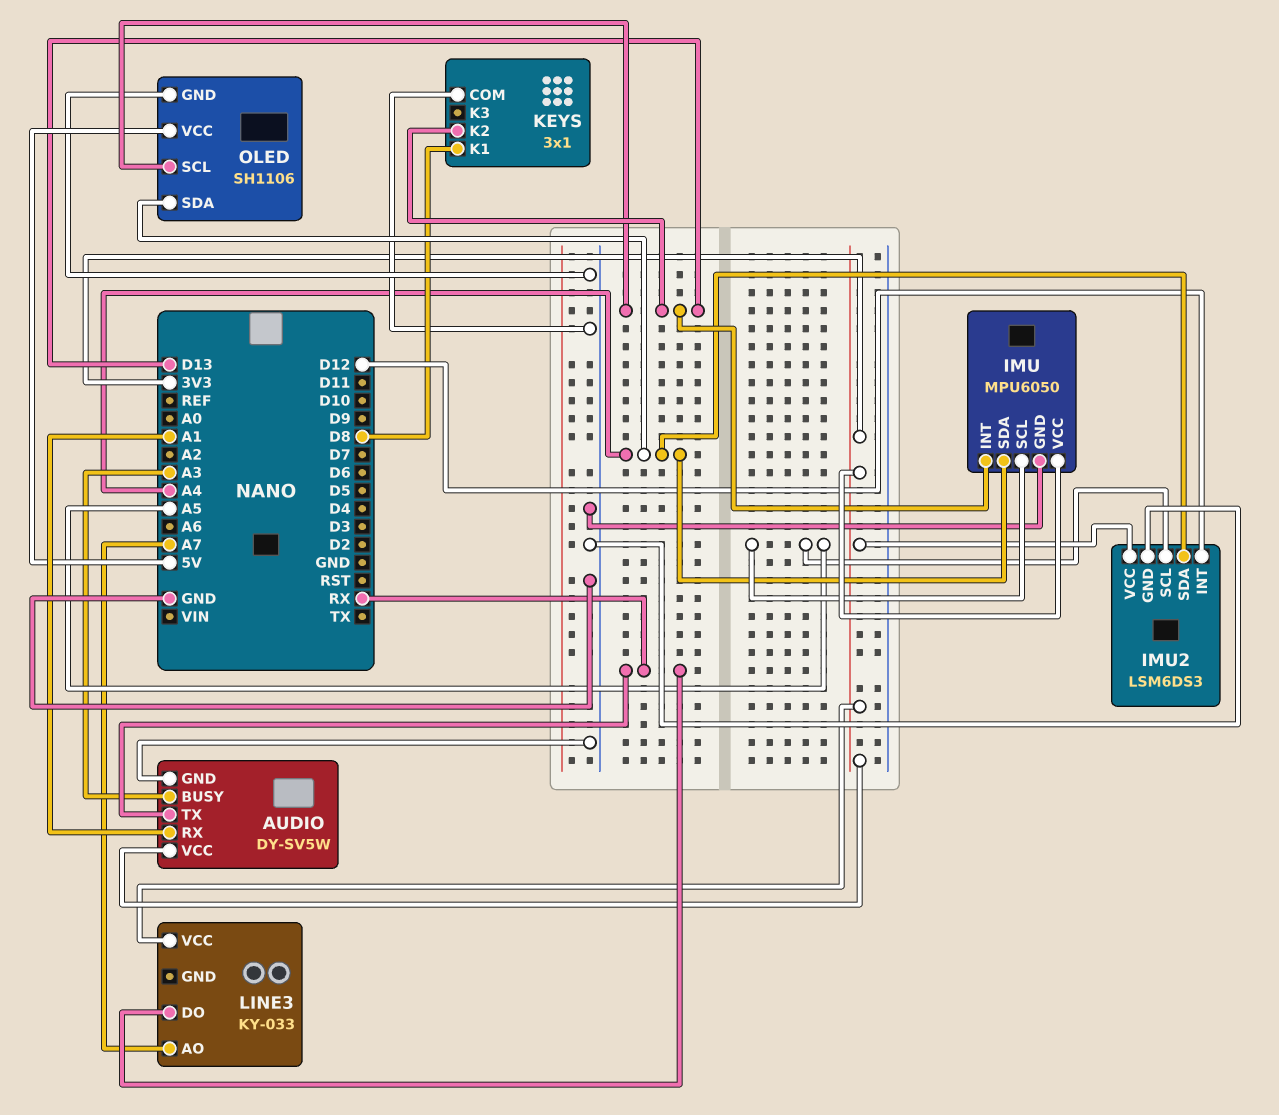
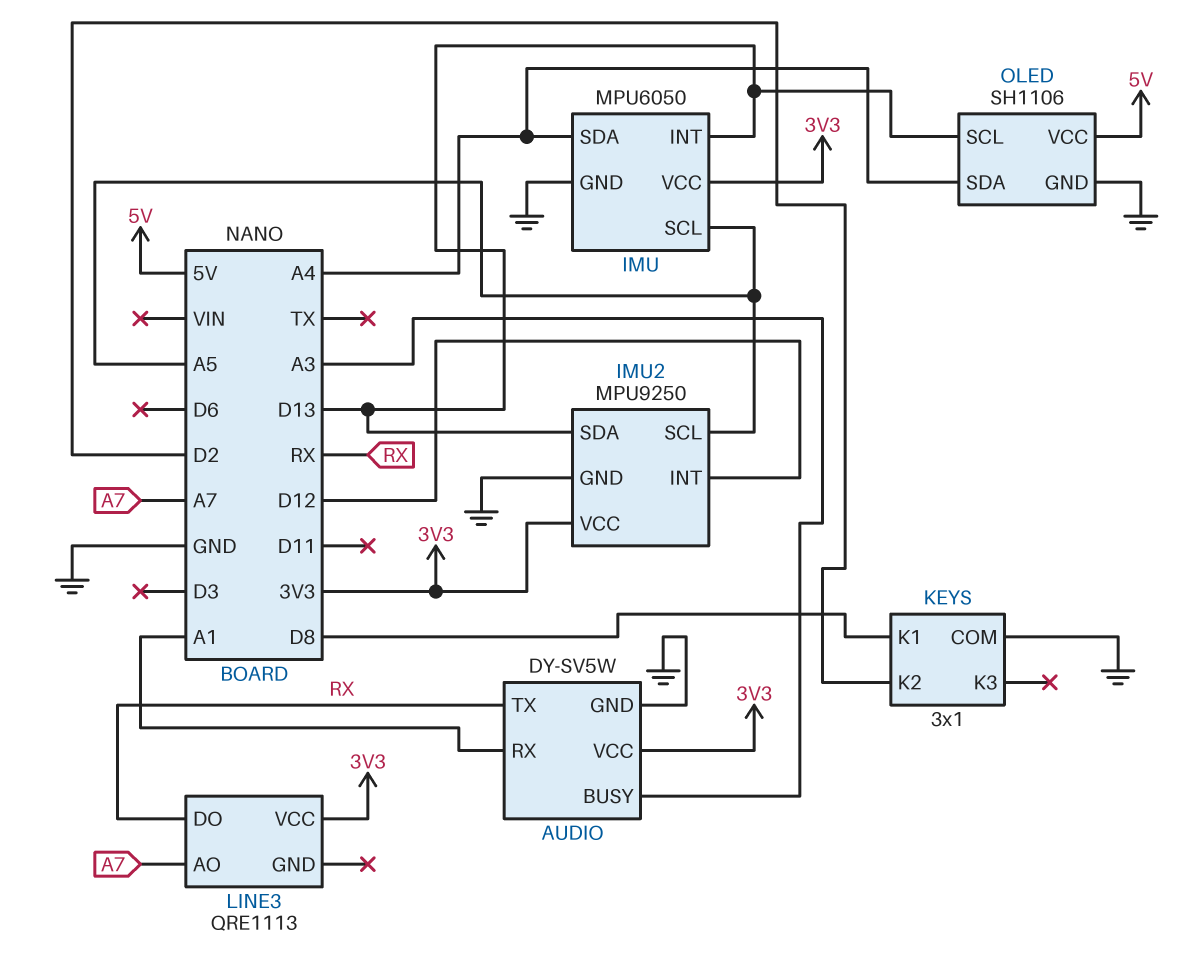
IMU2: LSM6DS3 -> MPU9250
IMU2 pin SDA: A4 -> D13
KEYS pin K2: D13 -> D2
LINE3: KY-033 -> QRE1113

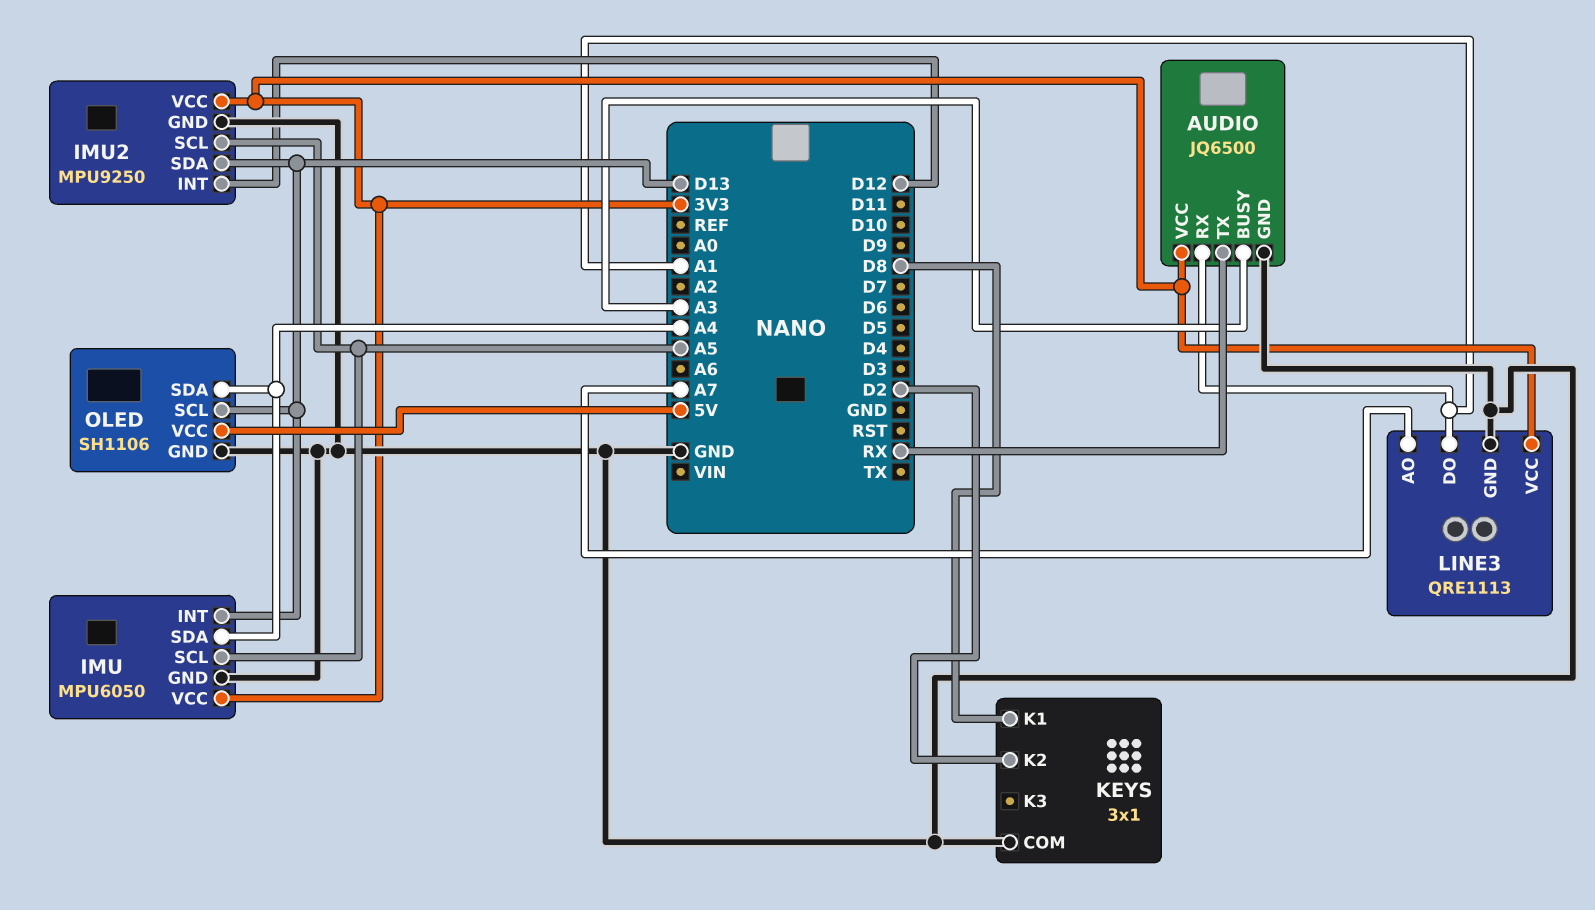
AUDIO: DY-SV5W -> JQ6500
LINE3 pin DO: RX -> A1
LINE3 pin GND: none -> GND

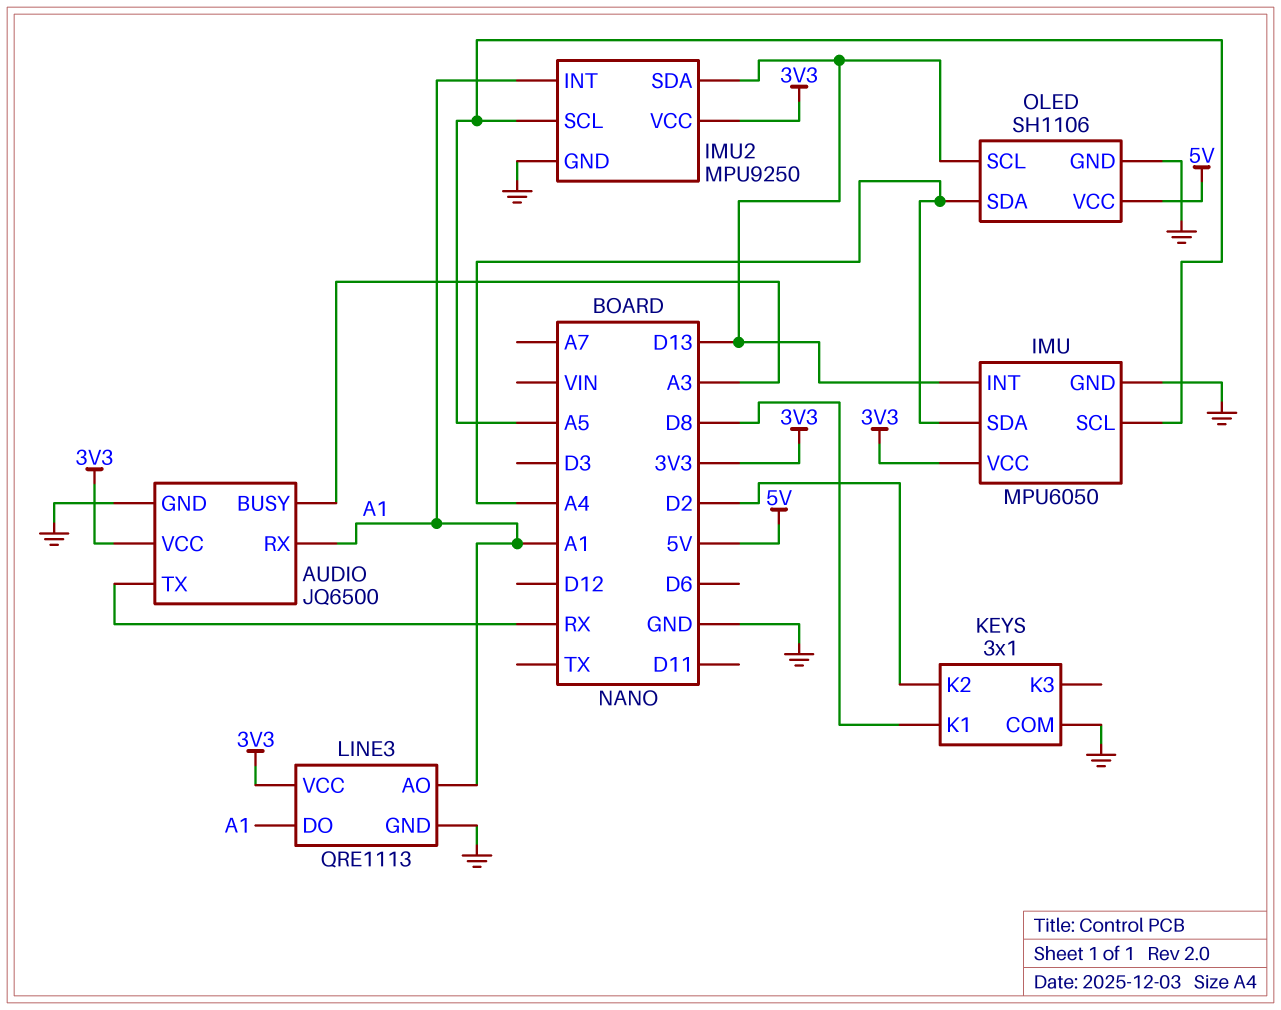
IMU2 pin INT: D12 -> A1
LINE3 pin AO: A7 -> A1

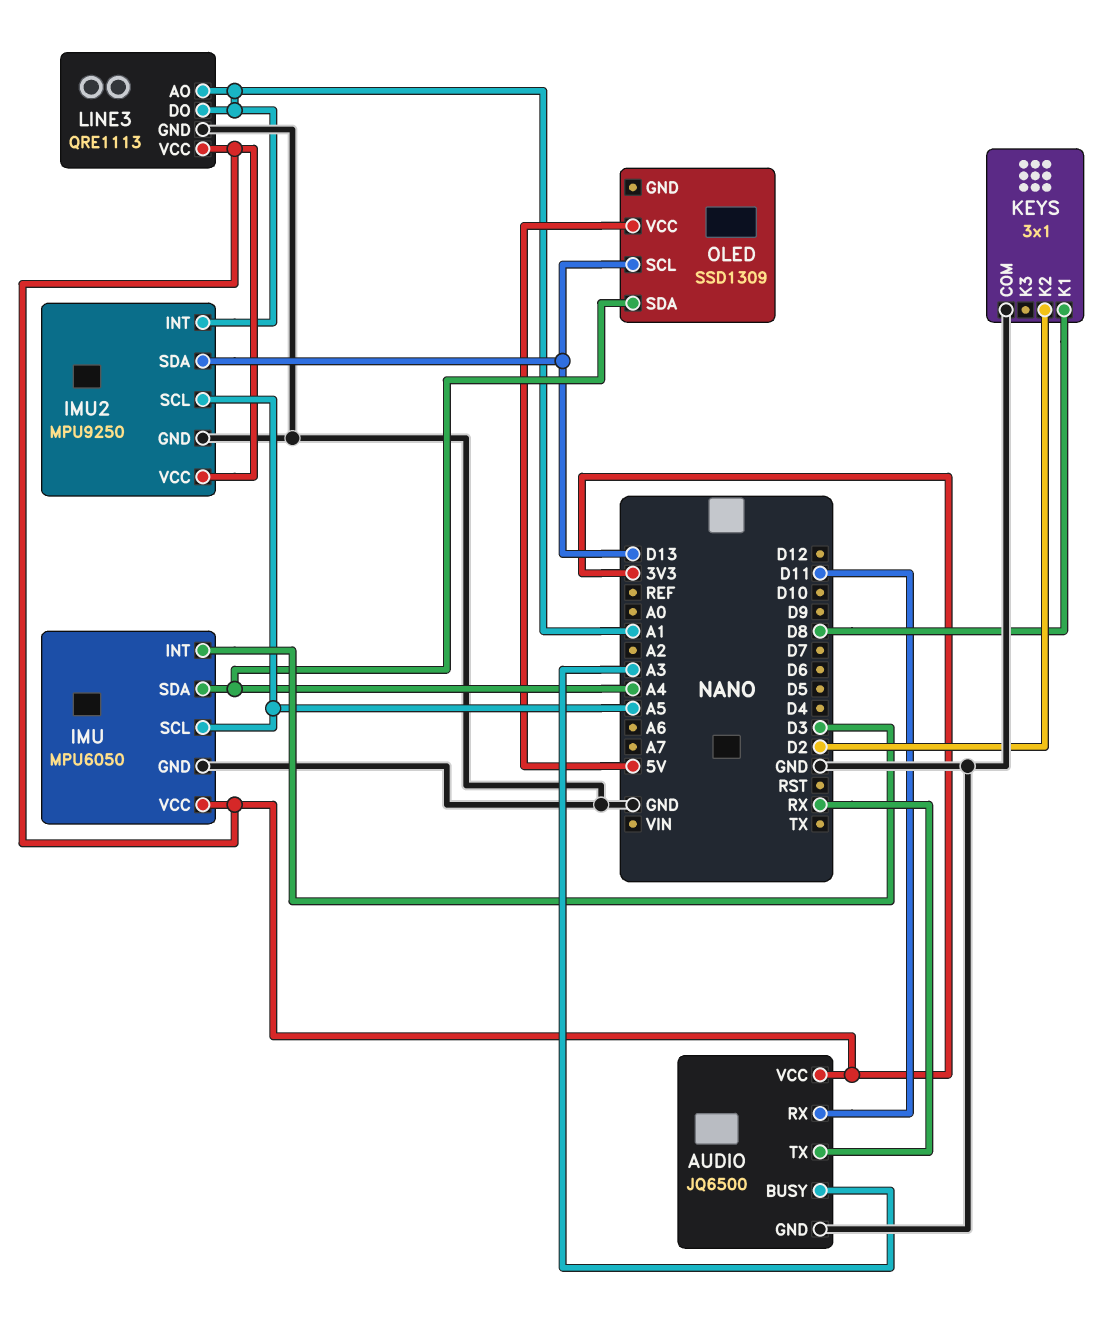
AUDIO pin RX: A1 -> D11
IMU pin INT: D13 -> D3
OLED: SH1106 -> SSD1309
OLED pin GND: GND -> none

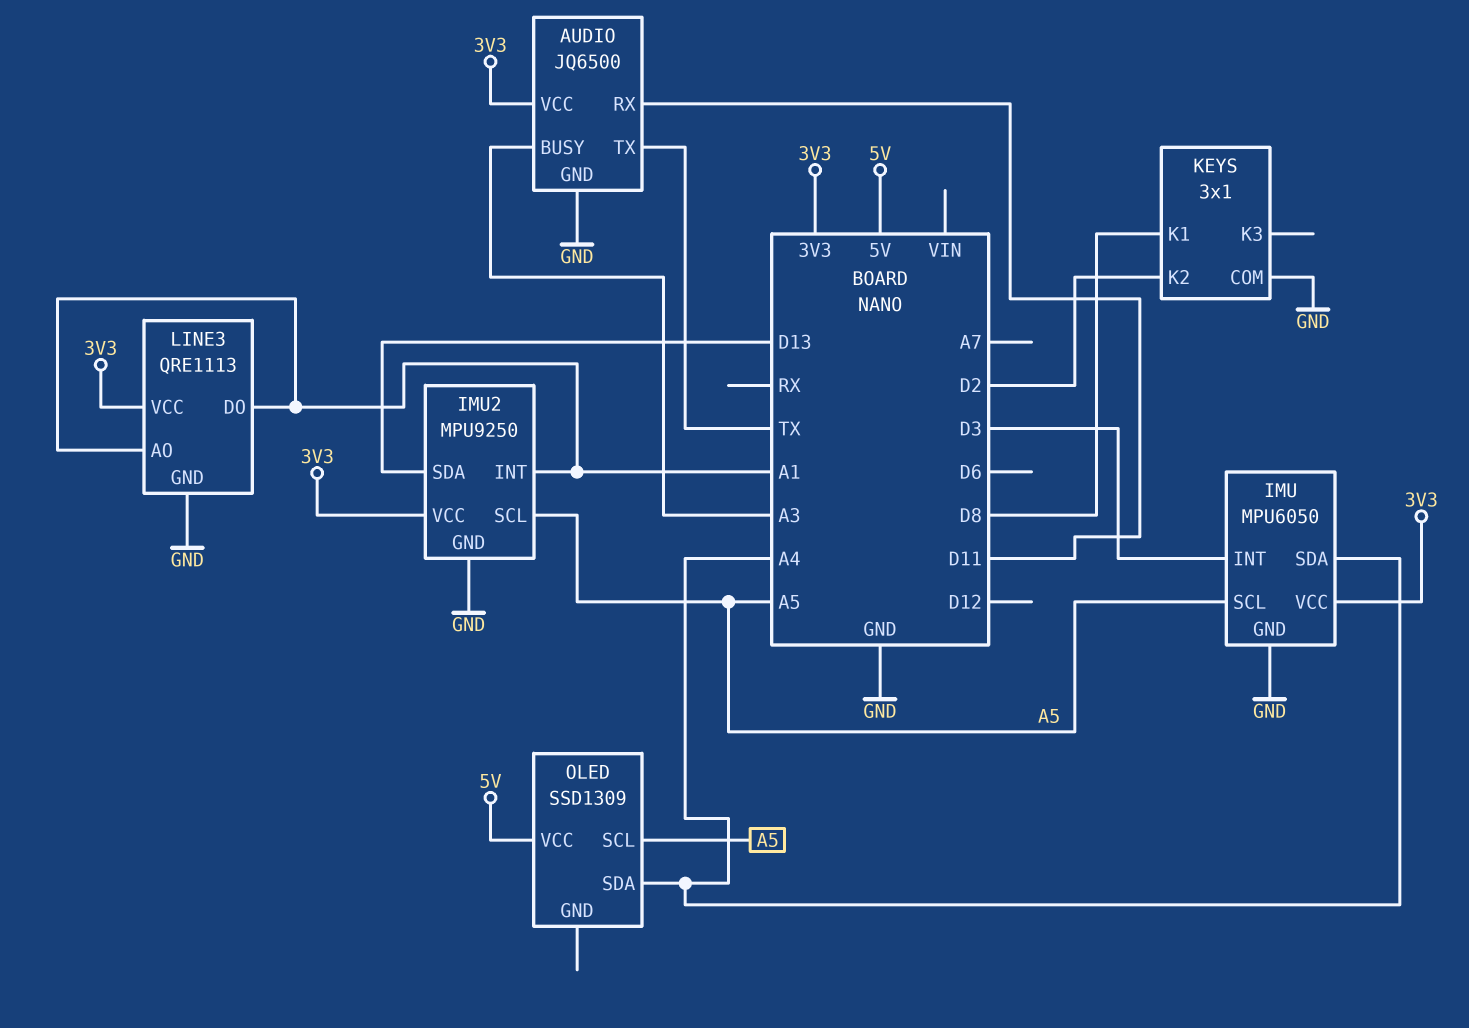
AUDIO pin TX: RX -> TX
OLED pin SCL: D13 -> A5

